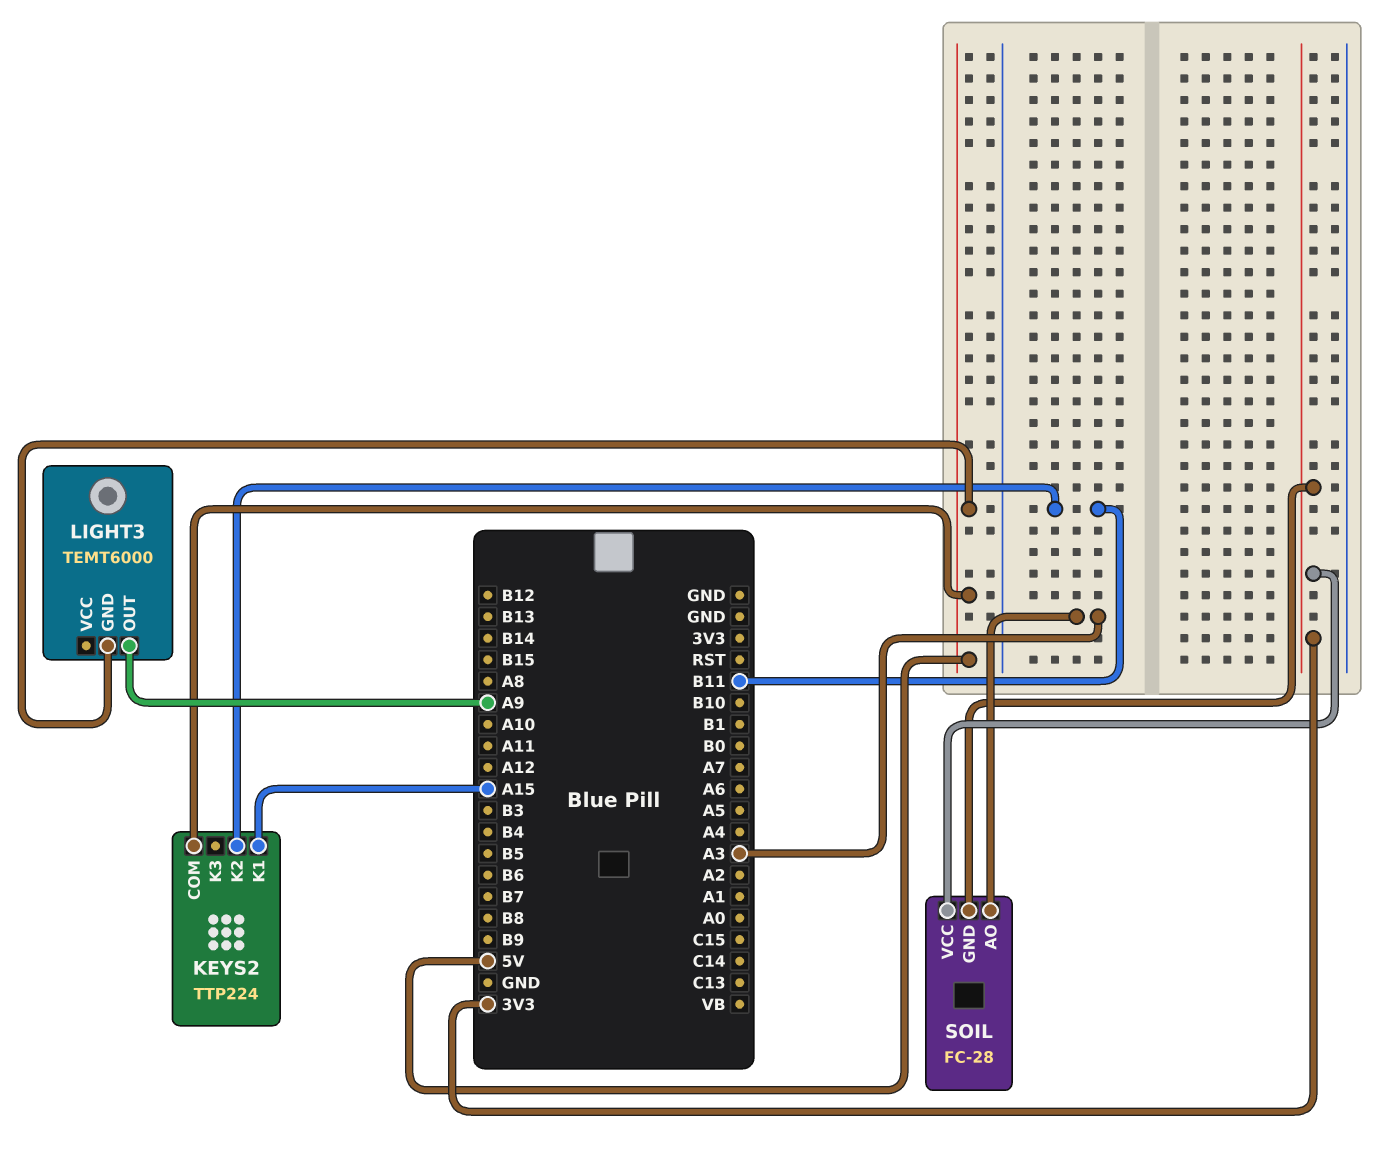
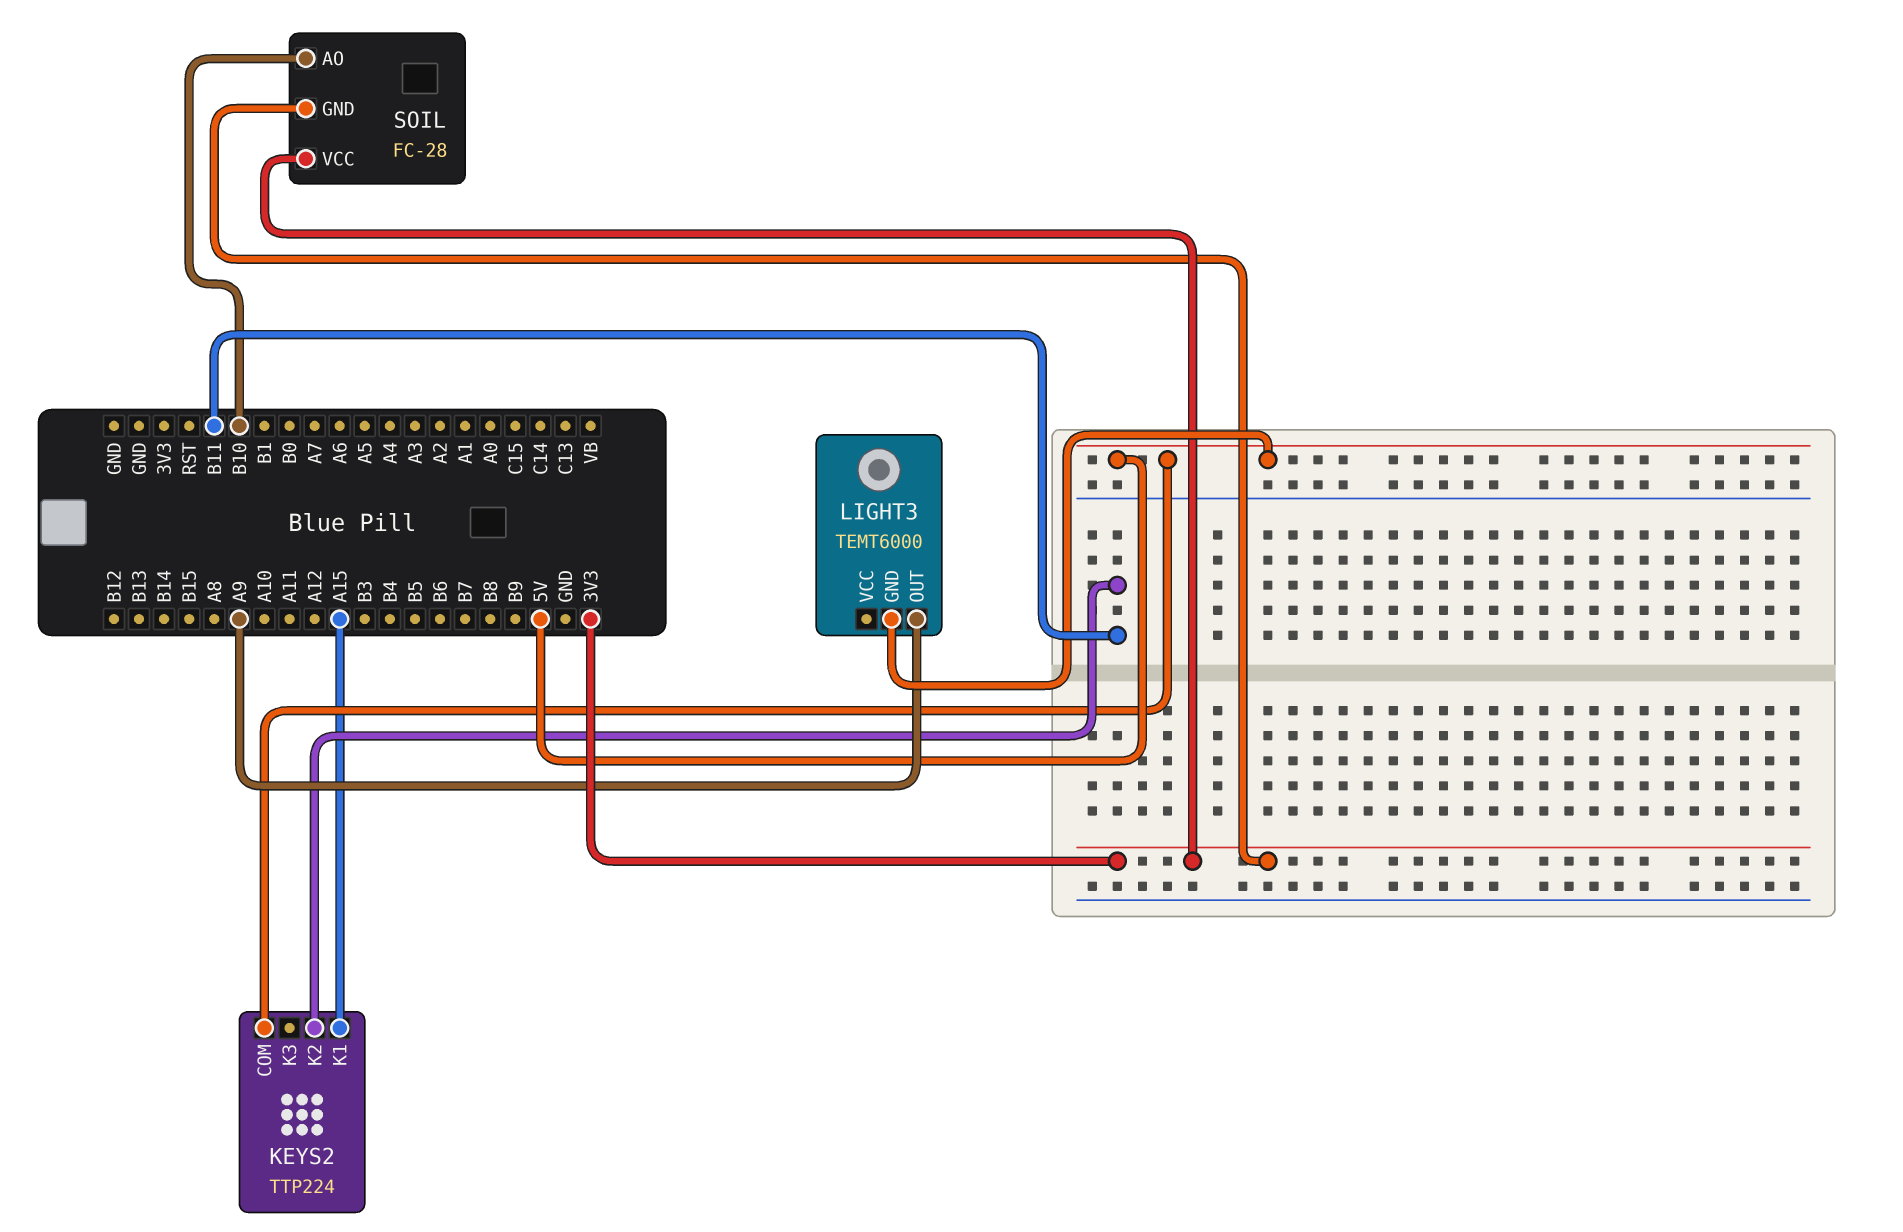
SOIL pin AO: A3 -> B10

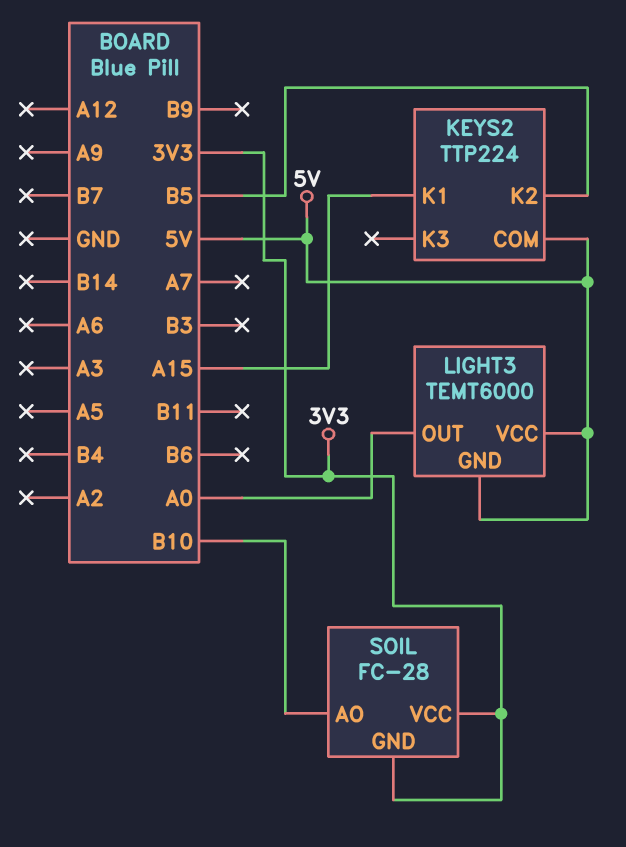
KEYS2 pin K2: B11 -> B5
LIGHT3 pin OUT: A9 -> A0
LIGHT3 pin VCC: none -> 5V

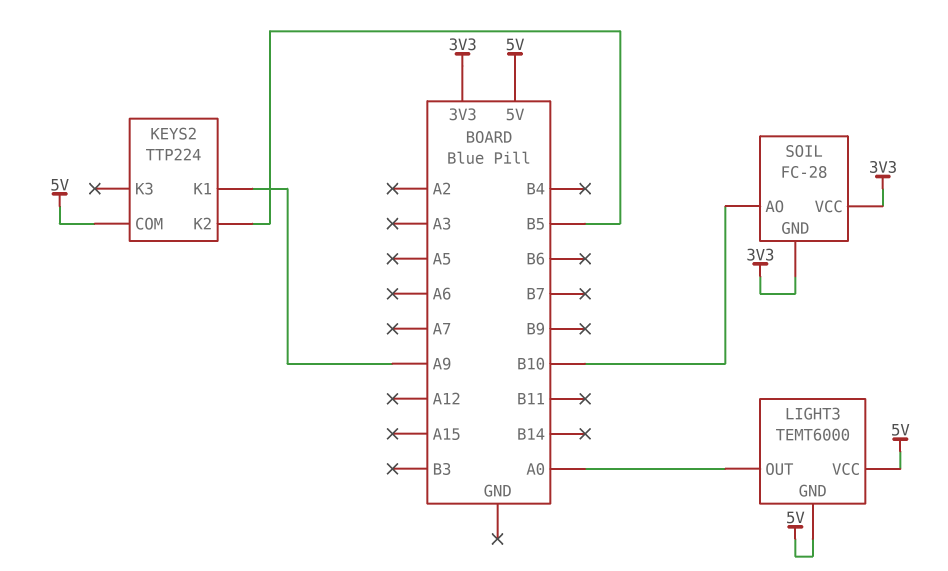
KEYS2 pin K1: A15 -> A9

